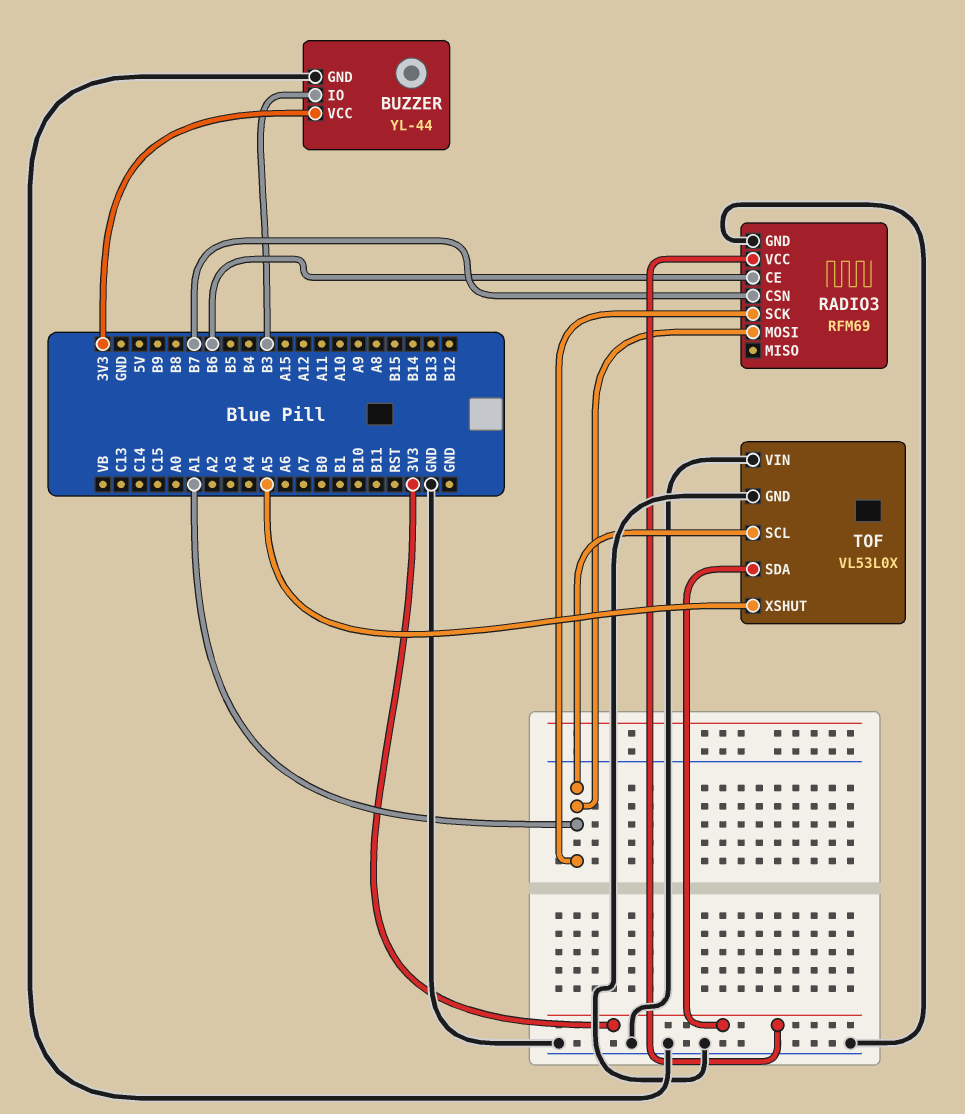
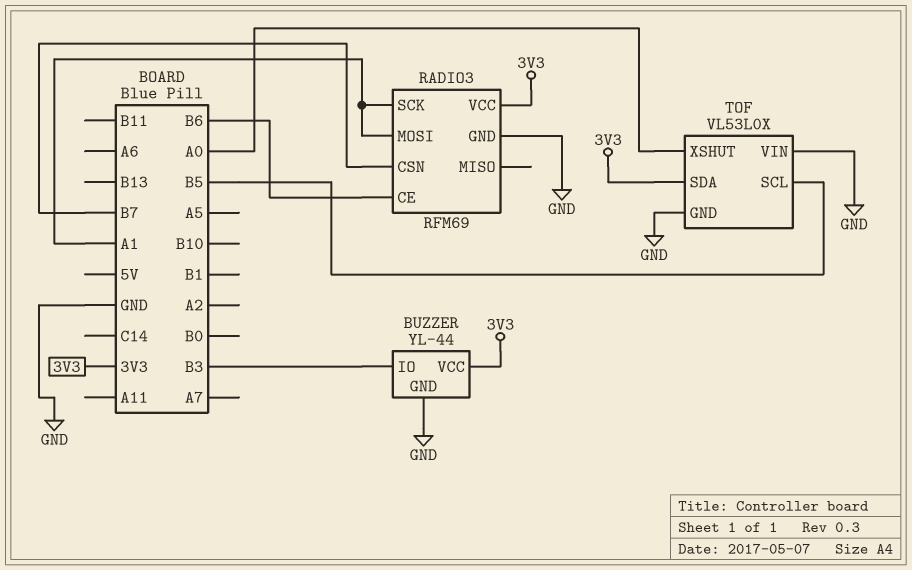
TOF pin SCL: A1 -> B5
TOF pin XSHUT: A5 -> A0

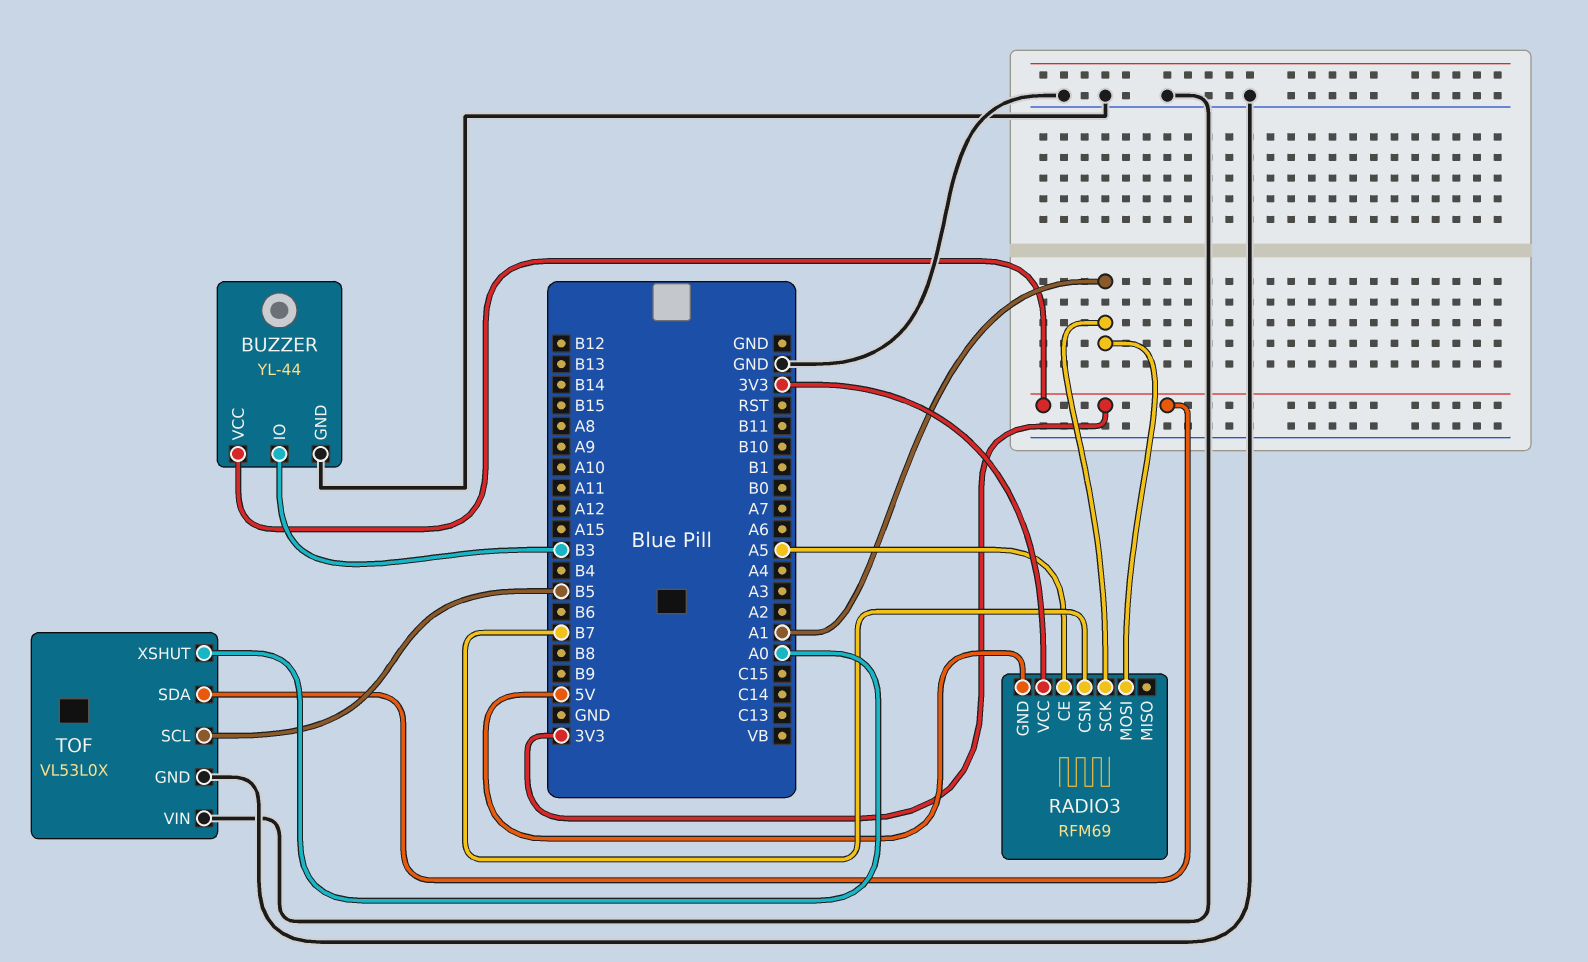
RADIO3 pin CE: B6 -> A5
RADIO3 pin GND: GND -> 5V

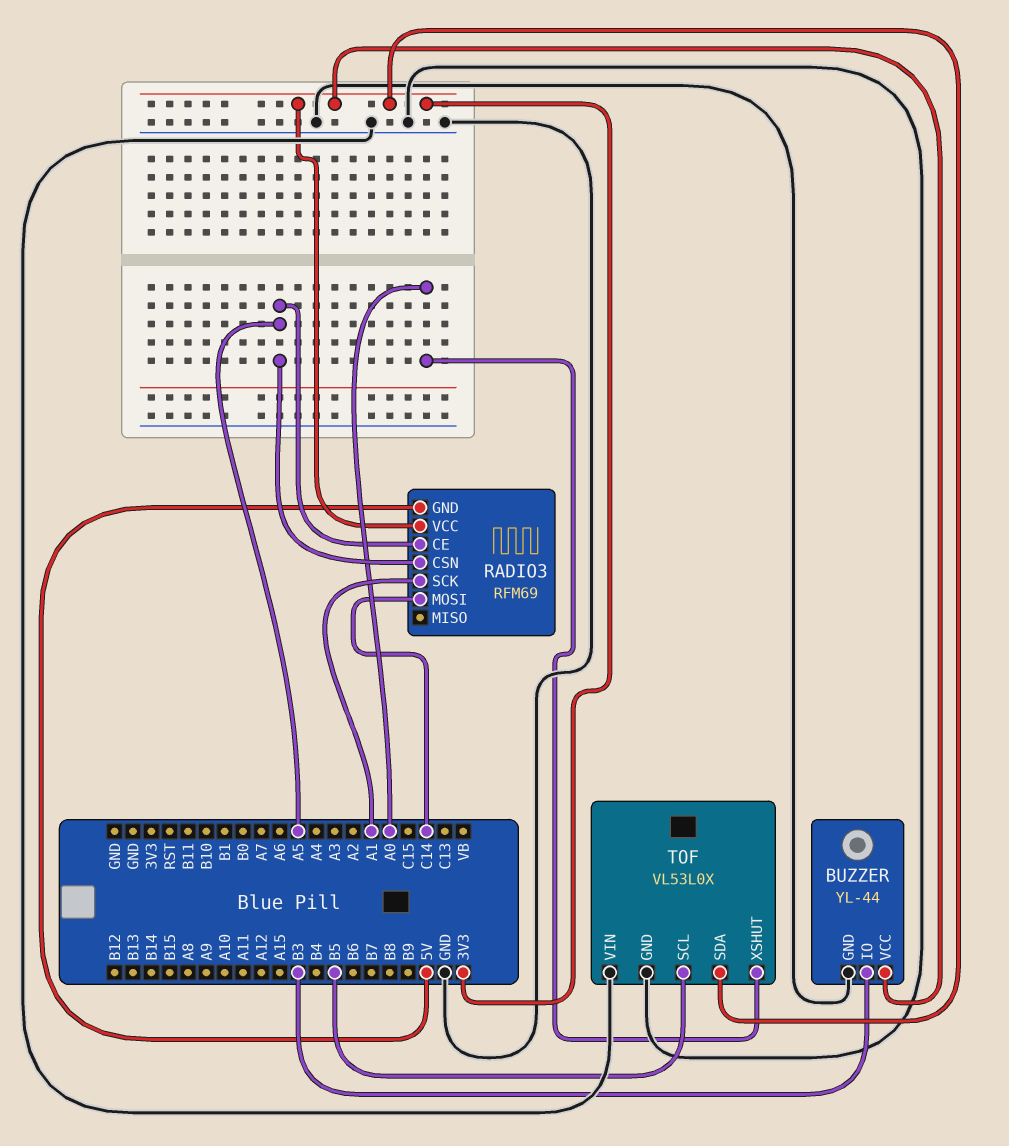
RADIO3 pin CSN: B7 -> A5
RADIO3 pin MOSI: A1 -> C14

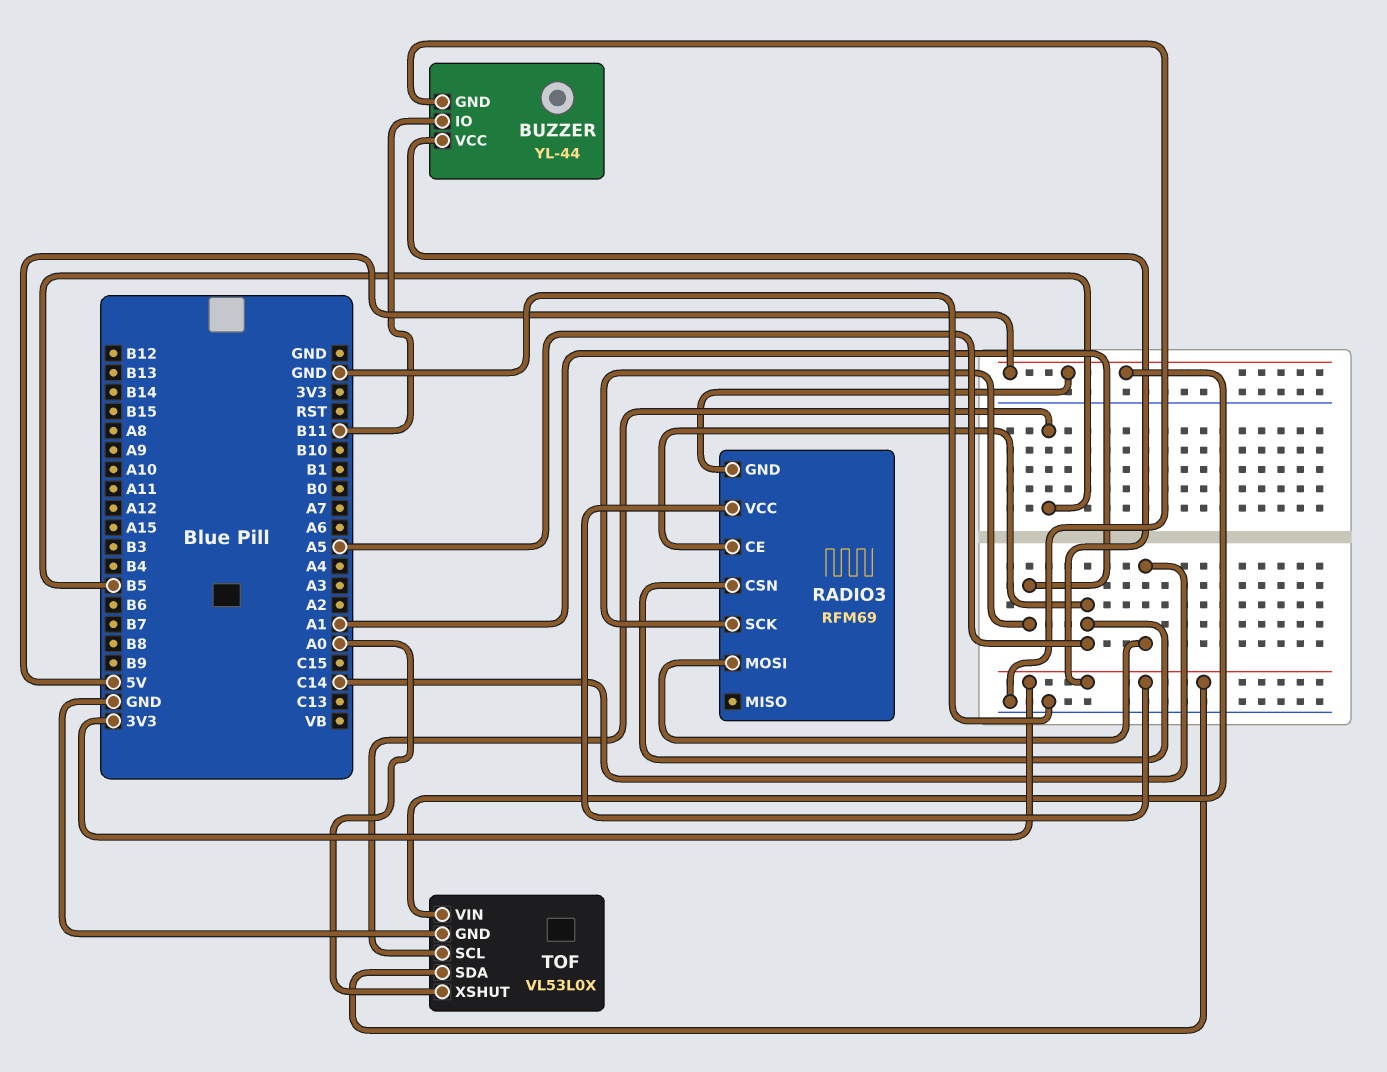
BUZZER pin IO: B3 -> B11
TOF pin VIN: GND -> 5V

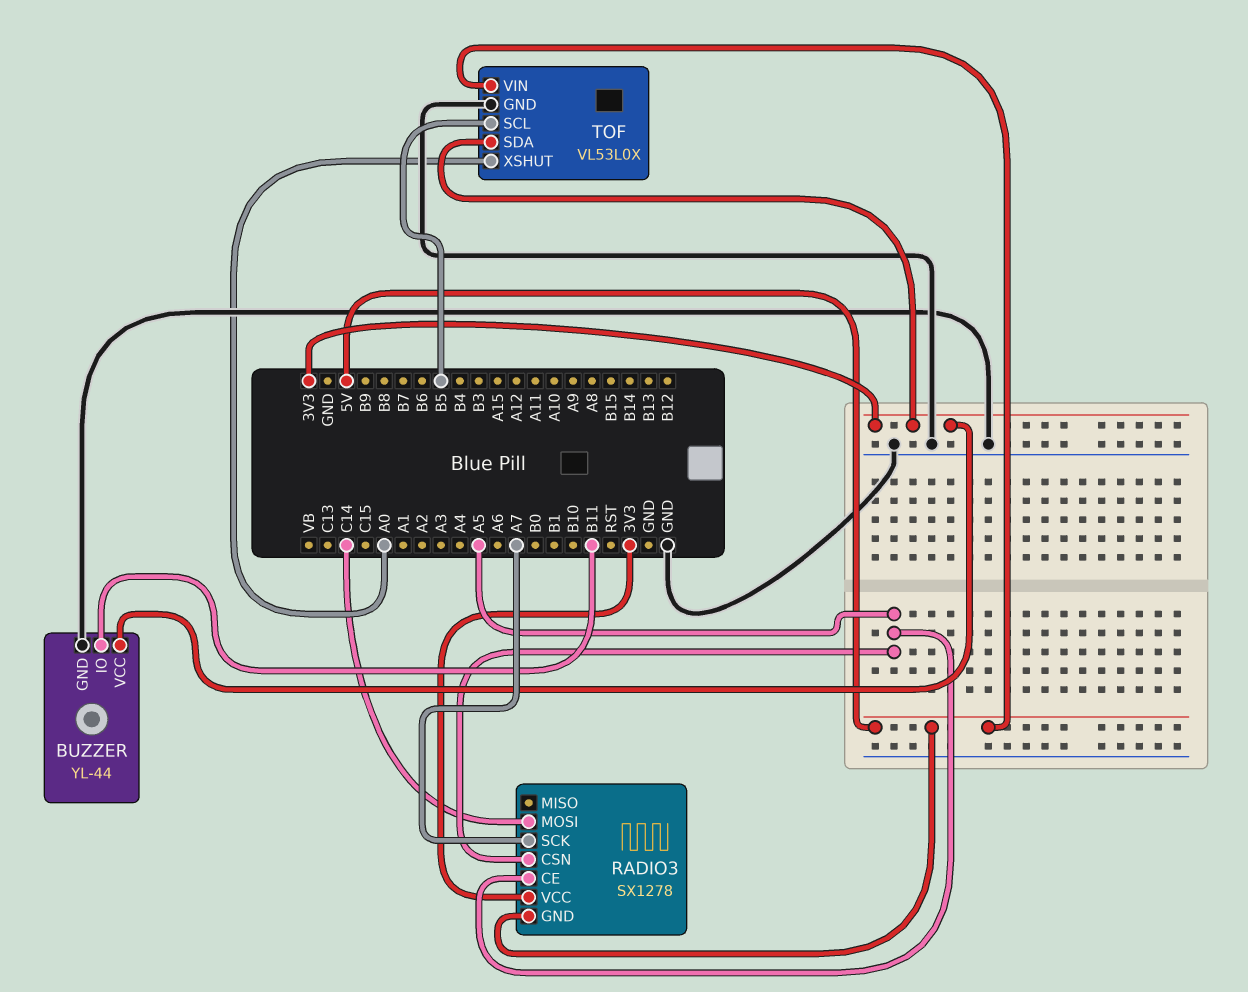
RADIO3: RFM69 -> SX1278
RADIO3 pin SCK: A1 -> A7

